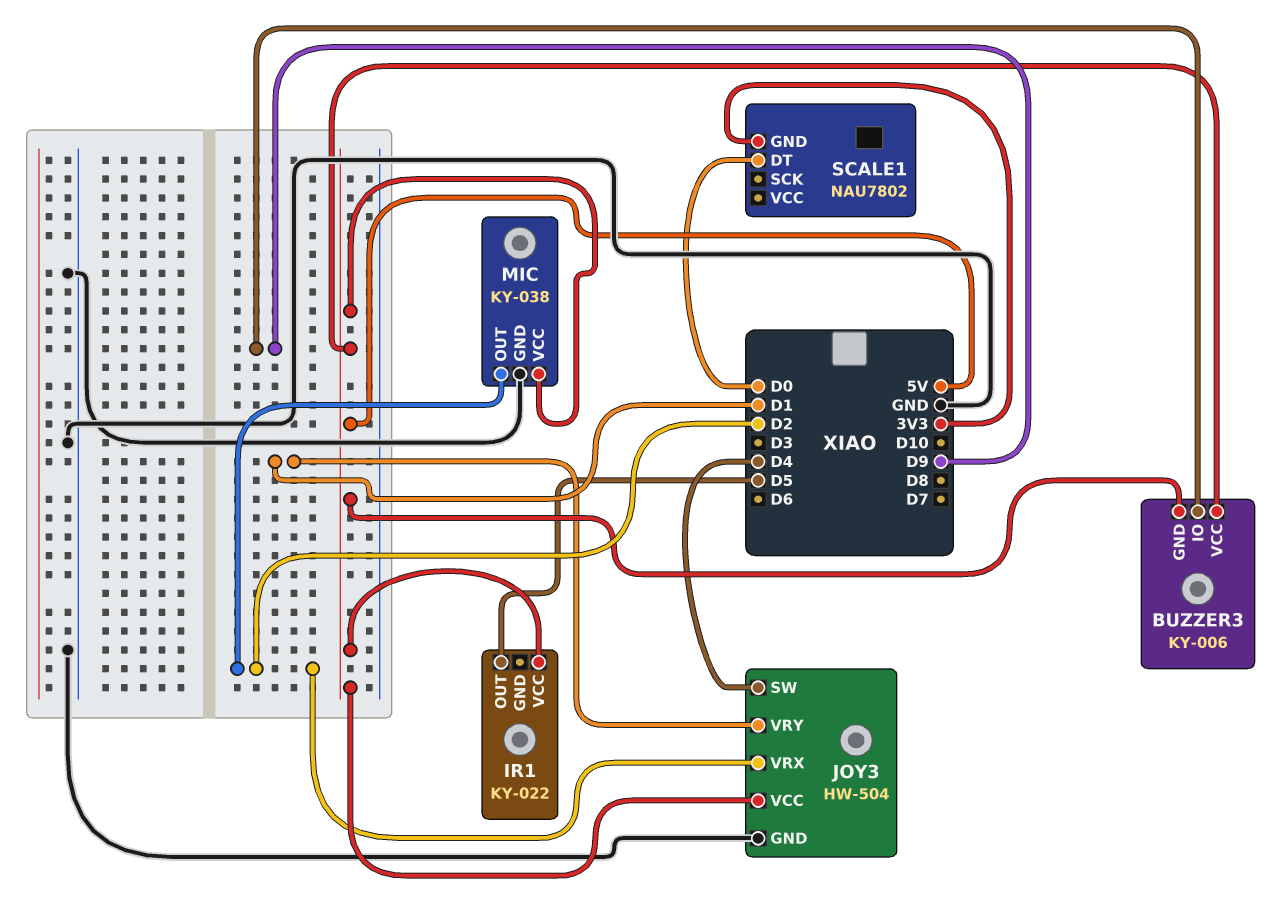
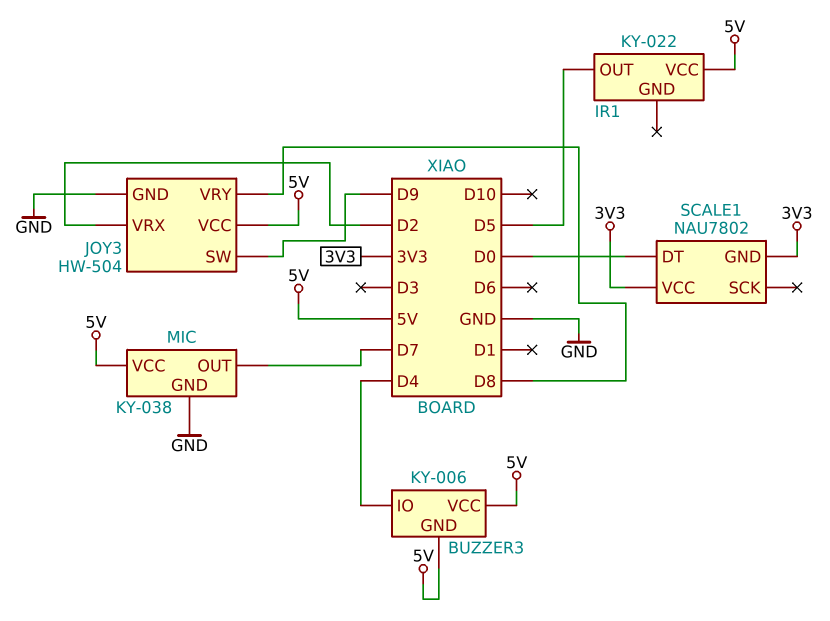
BUZZER3 pin IO: D9 -> D4
JOY3 pin SW: D4 -> D9
JOY3 pin VRY: D1 -> D8
MIC pin OUT: D2 -> D7
SCALE1 pin VCC: none -> 3V3

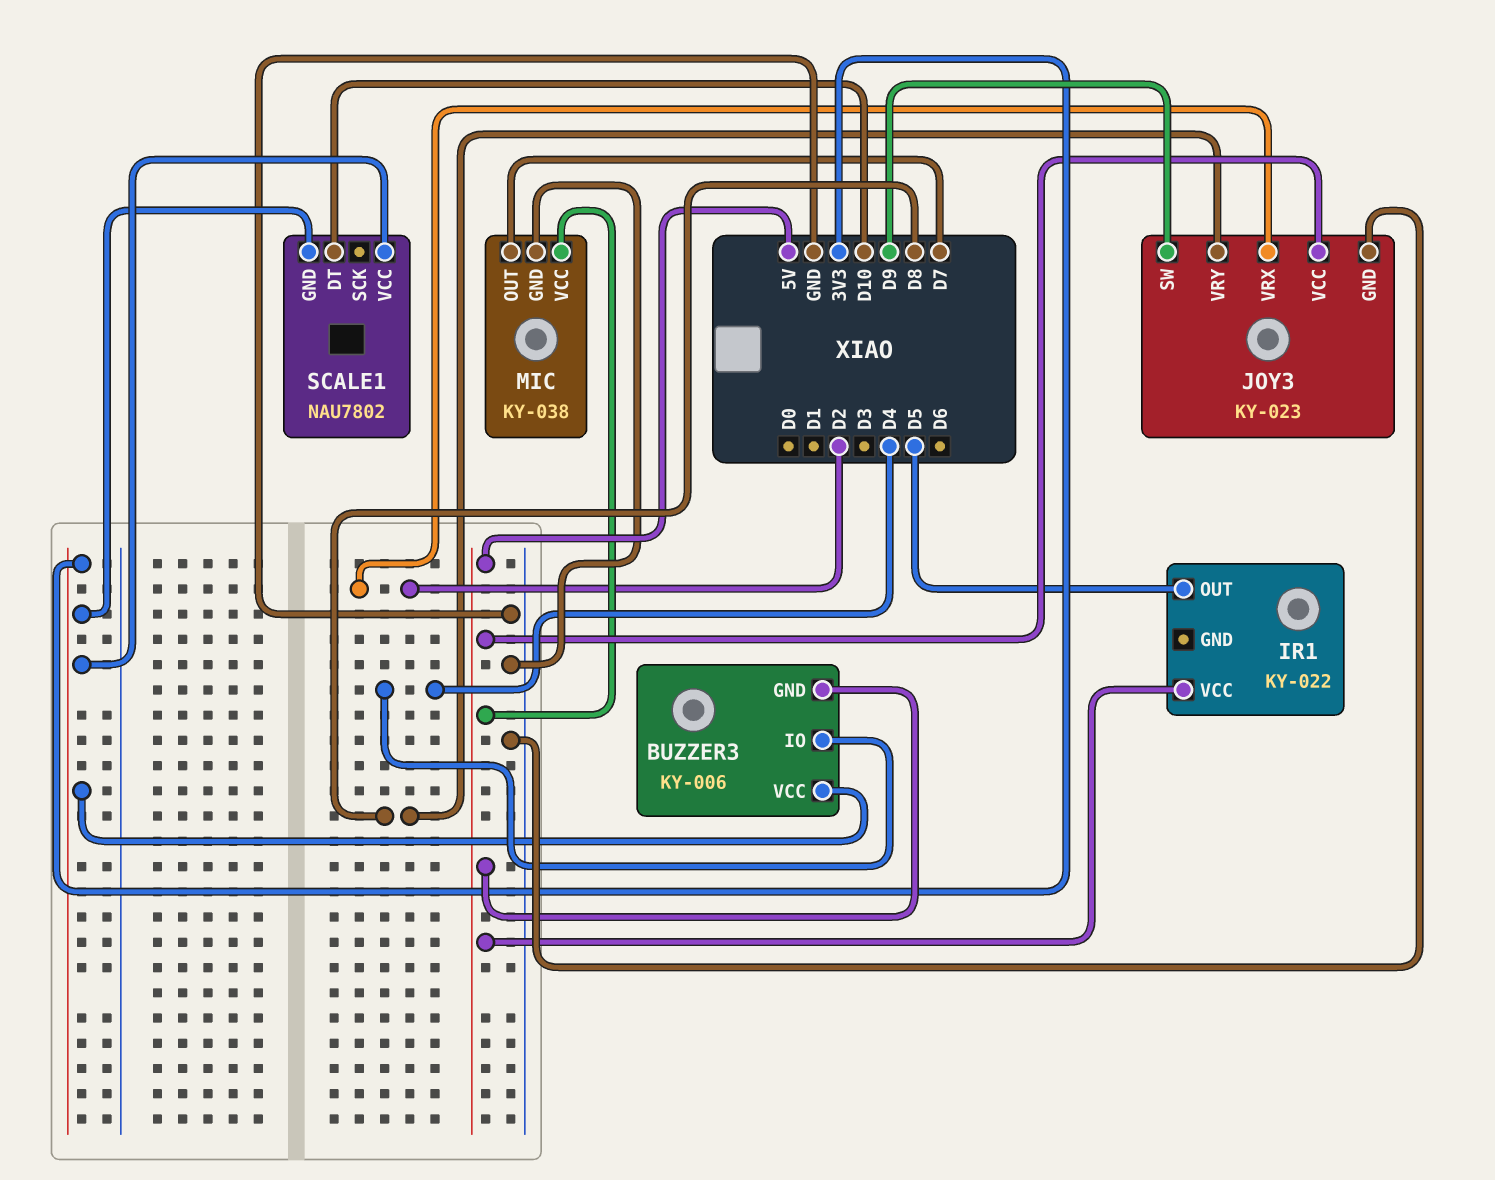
BUZZER3 pin VCC: 5V -> 3V3
JOY3: HW-504 -> KY-023
SCALE1 pin DT: D0 -> D10

